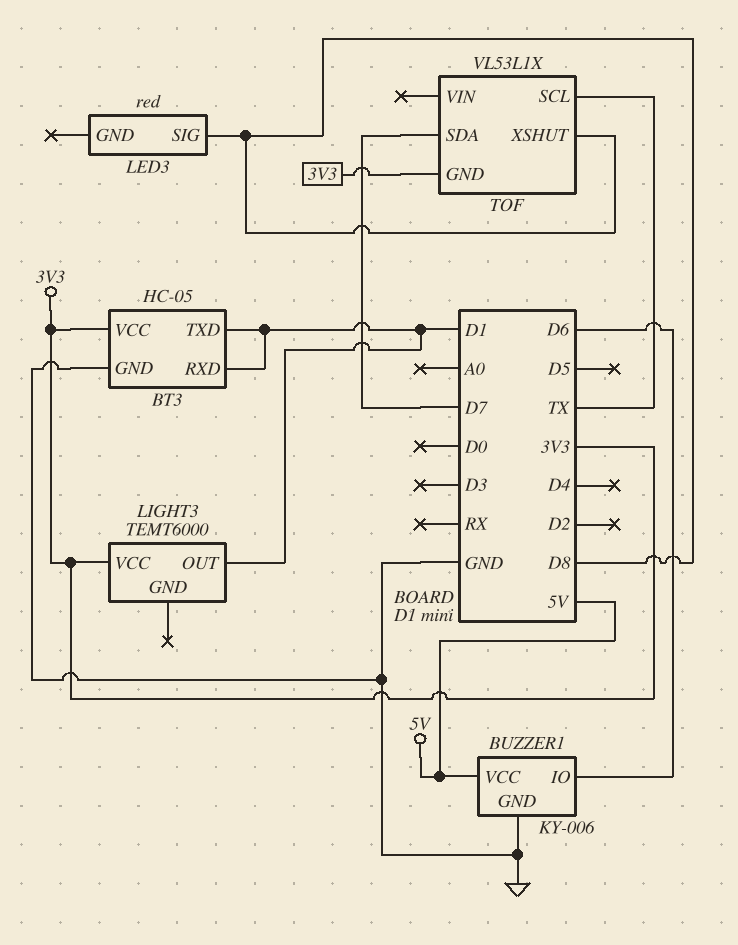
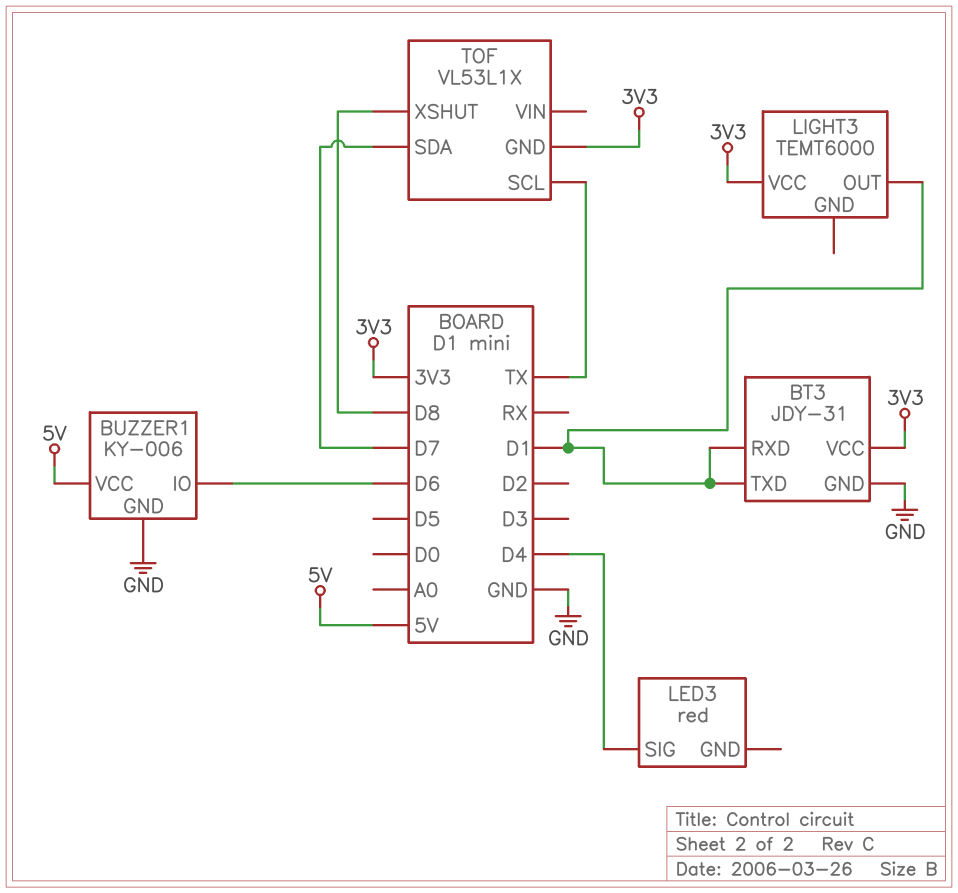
BT3: HC-05 -> JDY-31
LED3 pin SIG: D8 -> D4

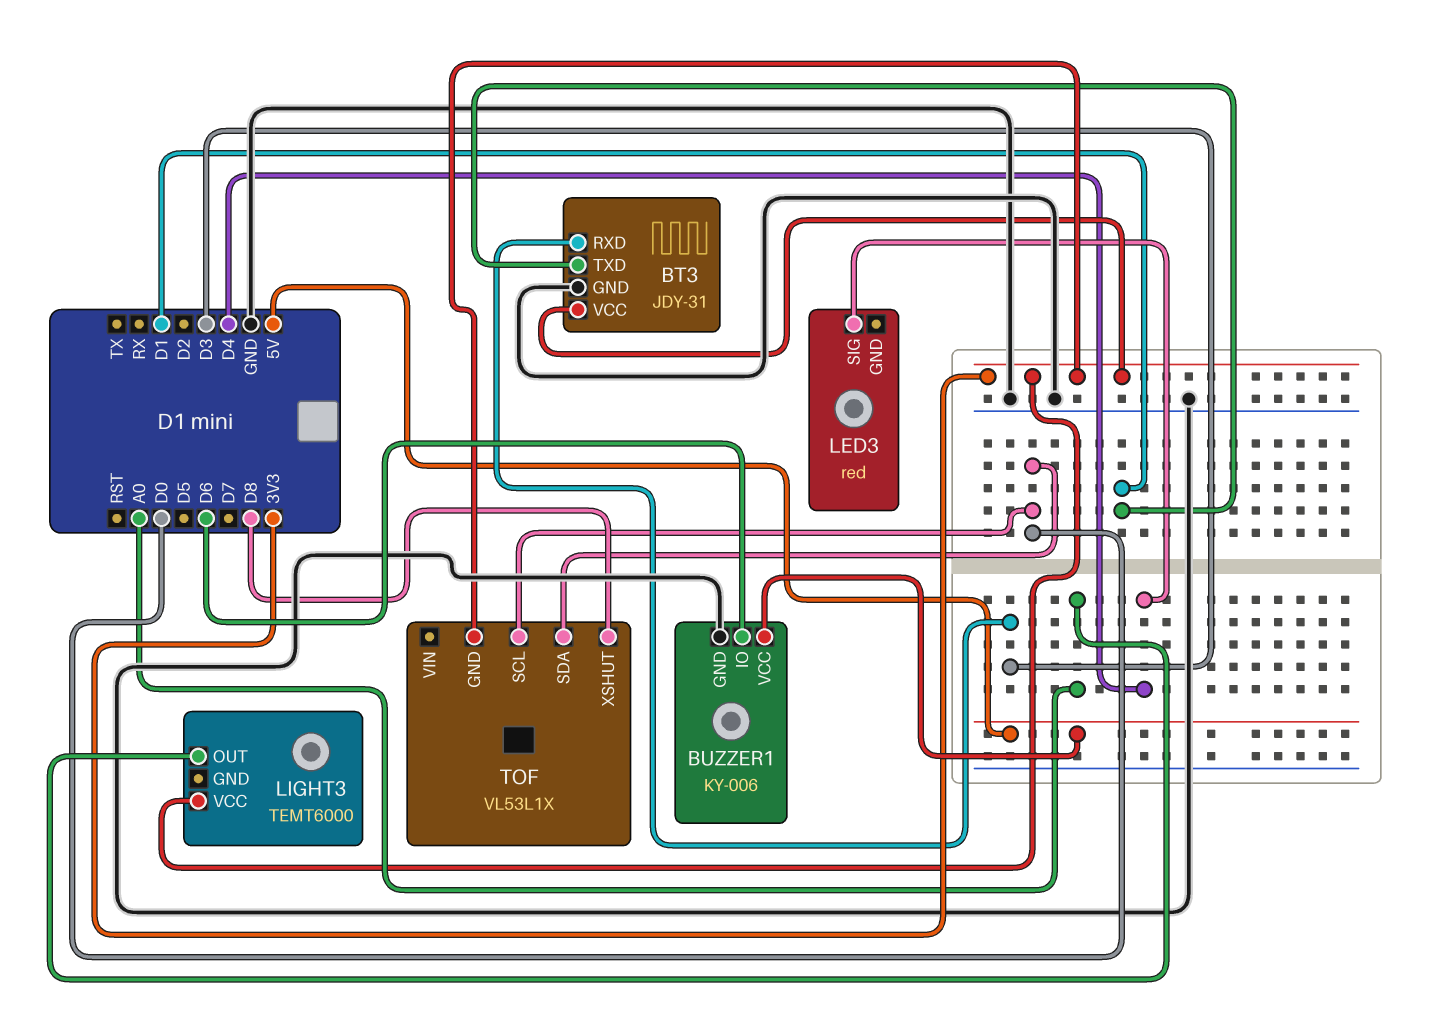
BT3 pin RXD: D1 -> D3
LIGHT3 pin OUT: D1 -> A0
TOF pin SCL: TX -> D0
TOF pin SDA: D7 -> D0

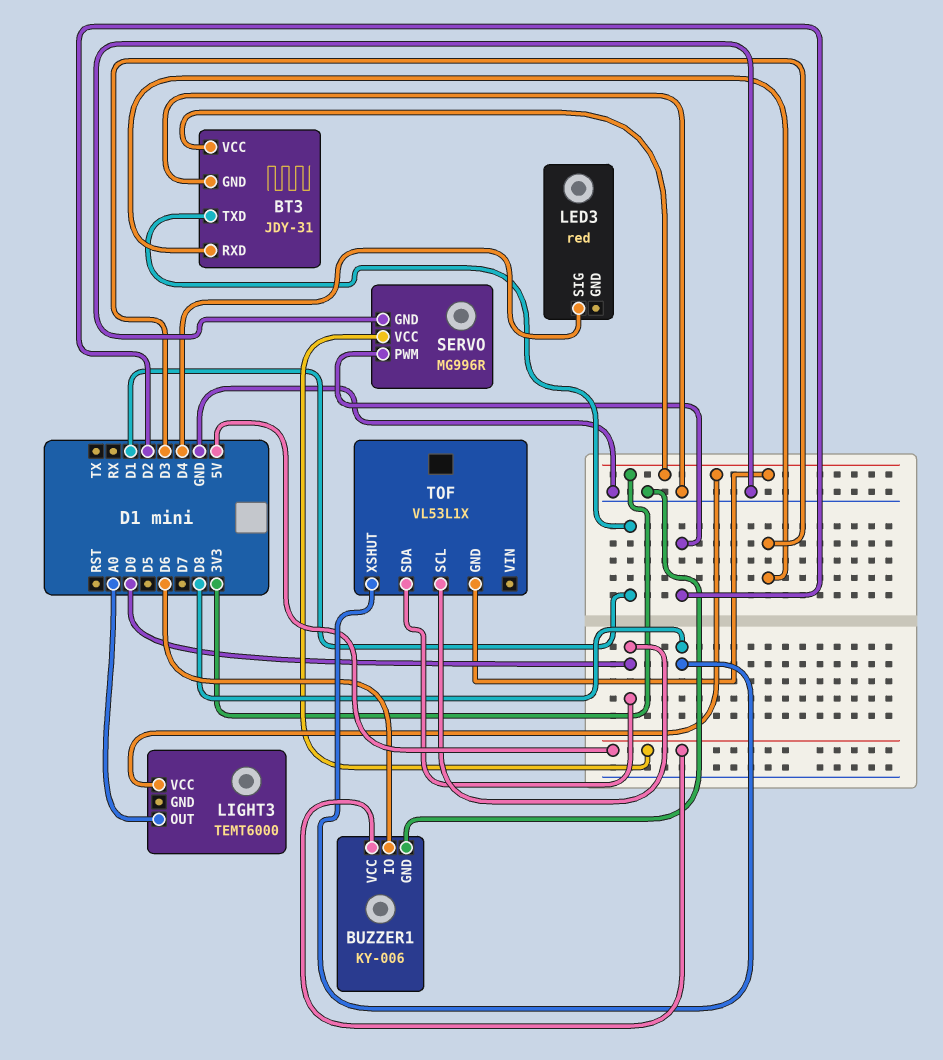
SERVO: none -> MG996R
SERVO pin GND: none -> GND
SERVO pin PWM: none -> D2
SERVO pin VCC: none -> 5V

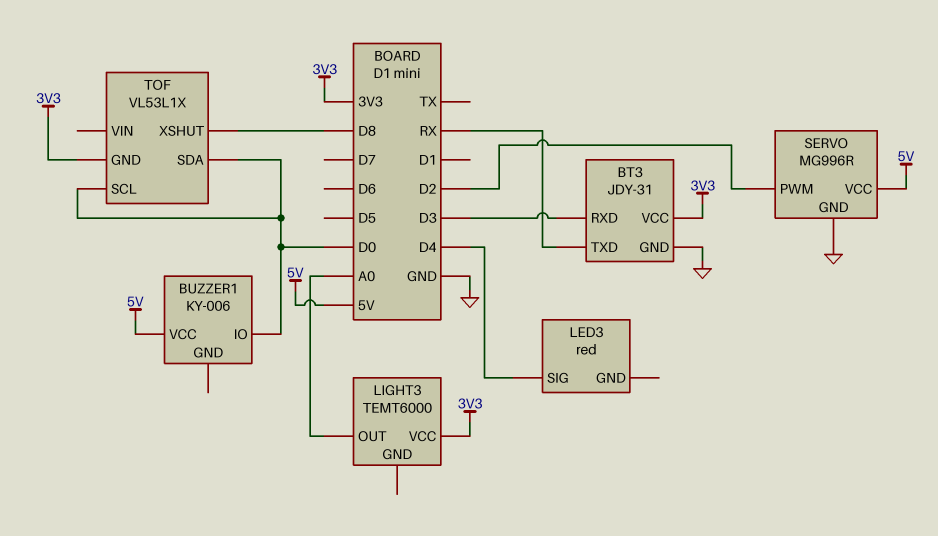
BT3 pin TXD: D1 -> RX
BUZZER1 pin GND: GND -> none
BUZZER1 pin IO: D6 -> D0

